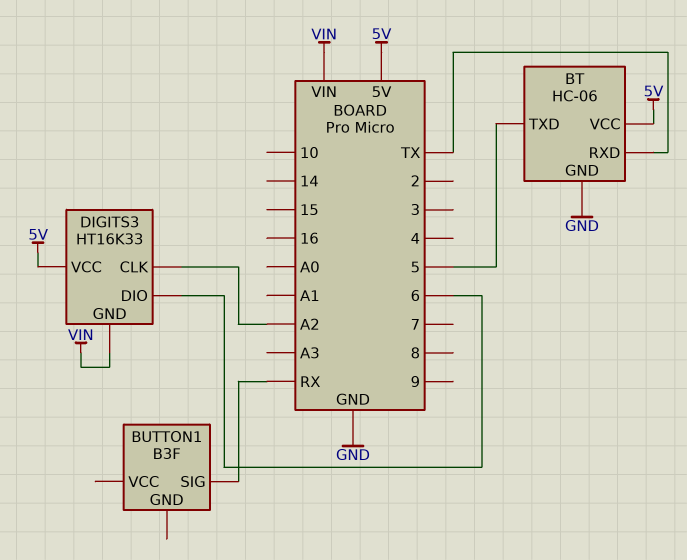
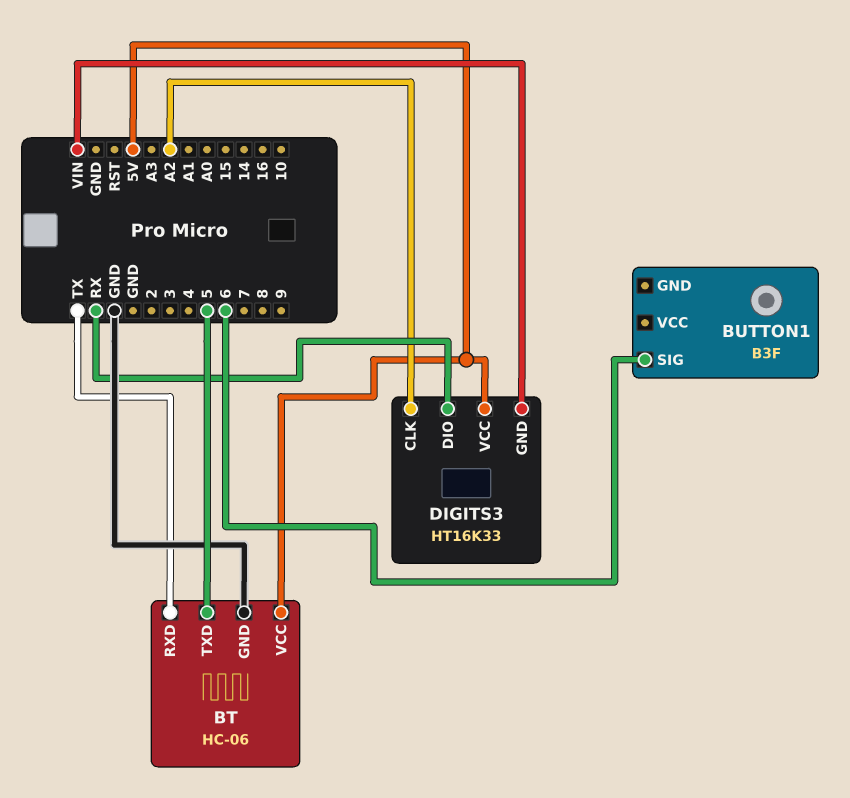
BUTTON1 pin SIG: RX -> 6
DIGITS3 pin DIO: 6 -> RX

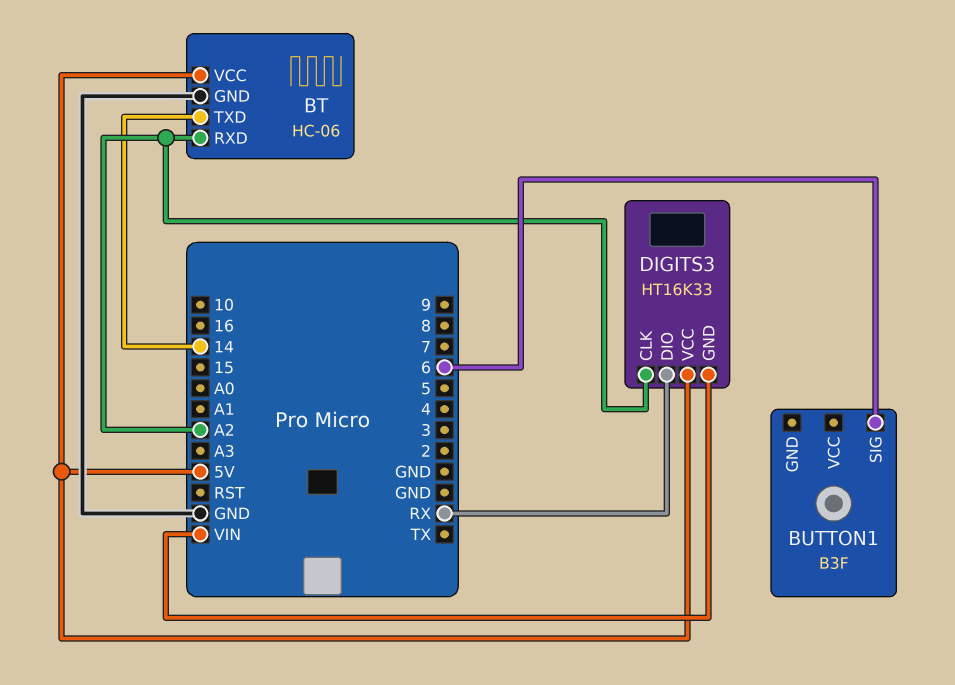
BT pin RXD: TX -> A2
BT pin TXD: 5 -> 14

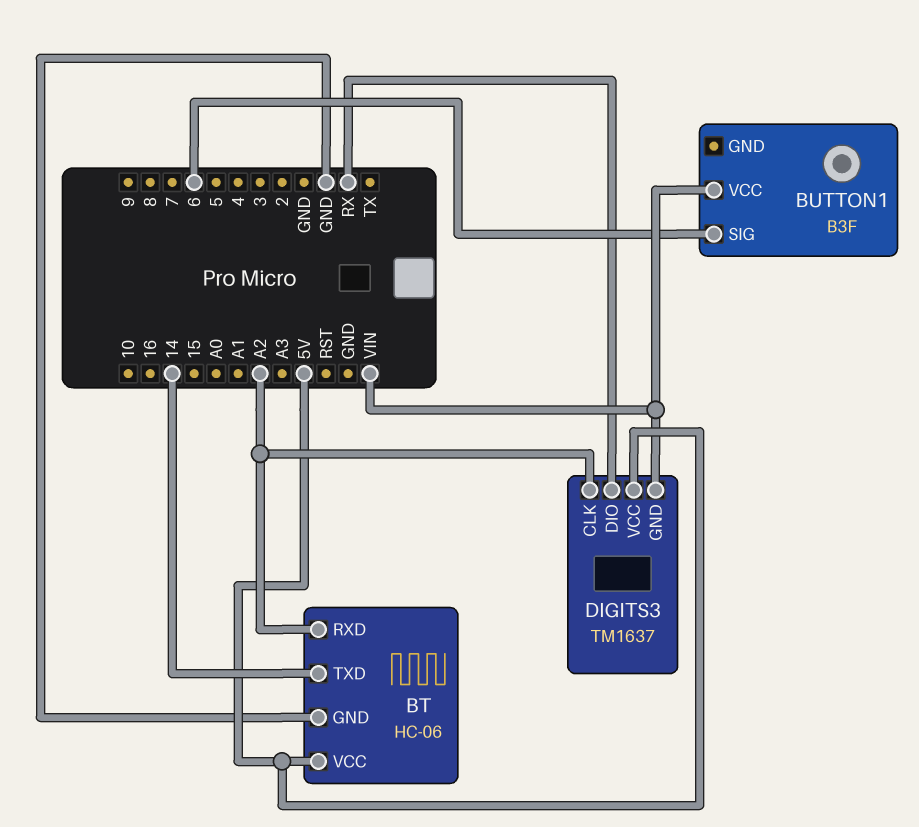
BUTTON1 pin VCC: none -> VIN
DIGITS3: HT16K33 -> TM1637

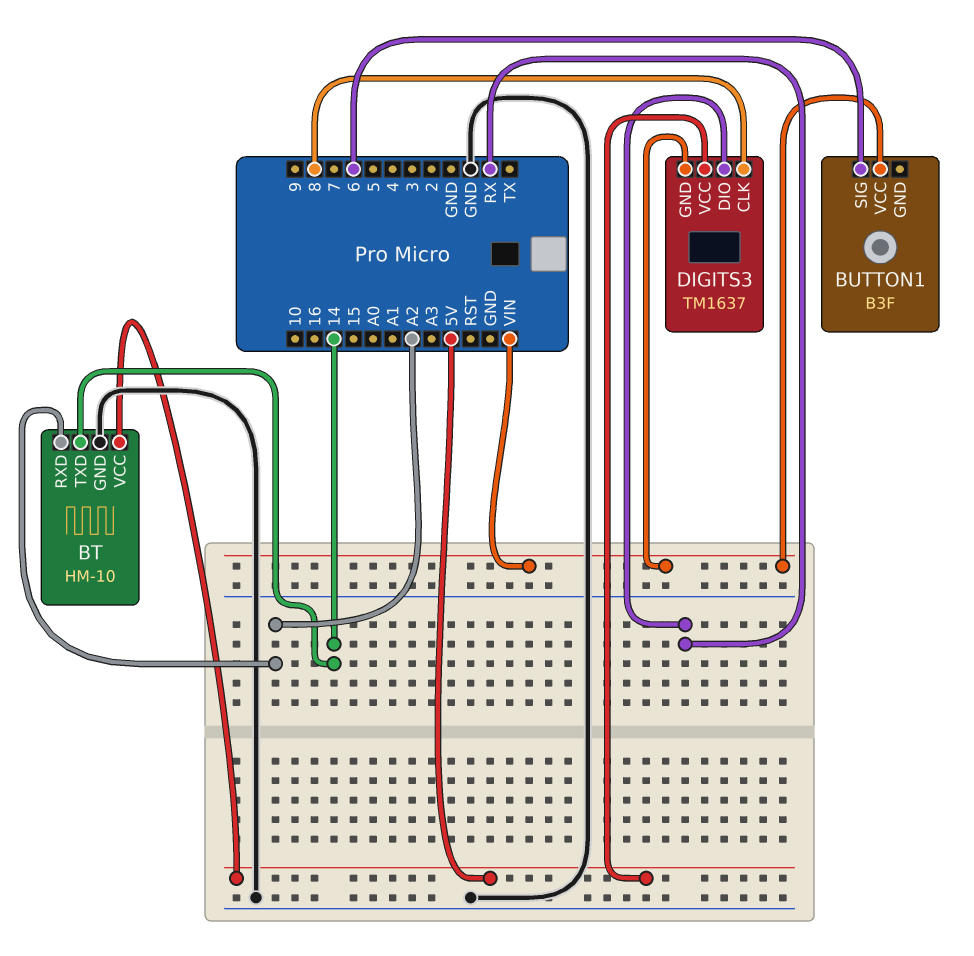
BT: HC-06 -> HM-10
DIGITS3 pin CLK: A2 -> 8

